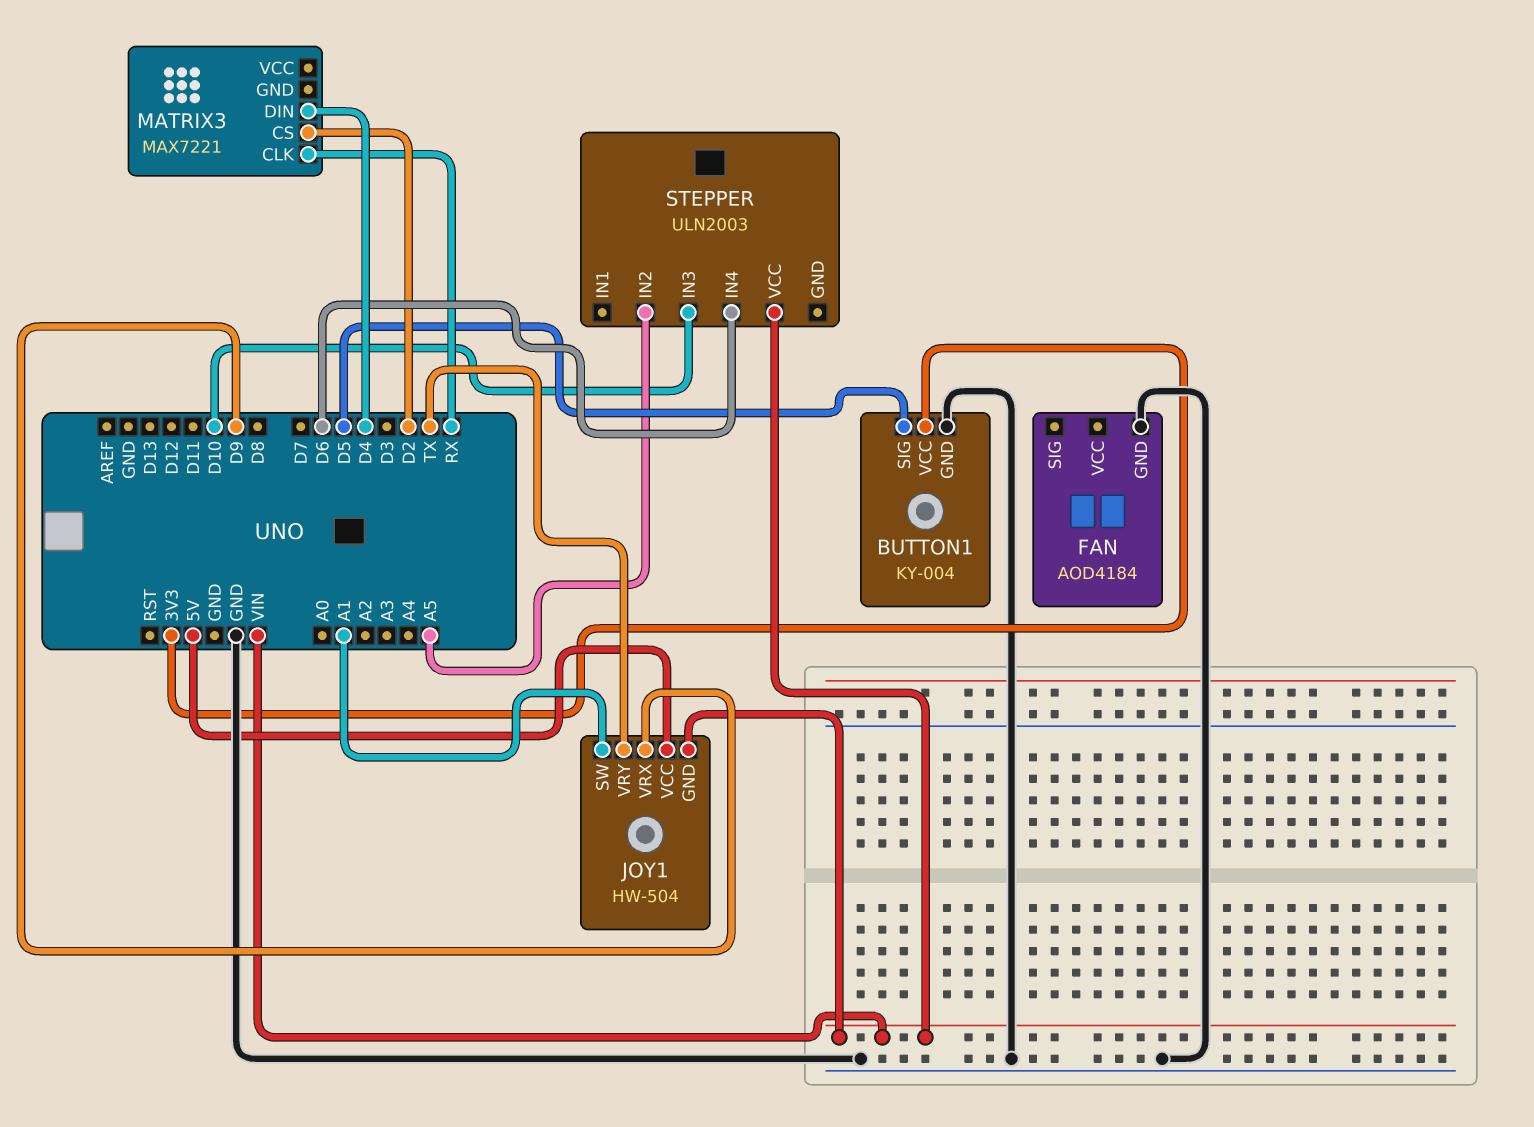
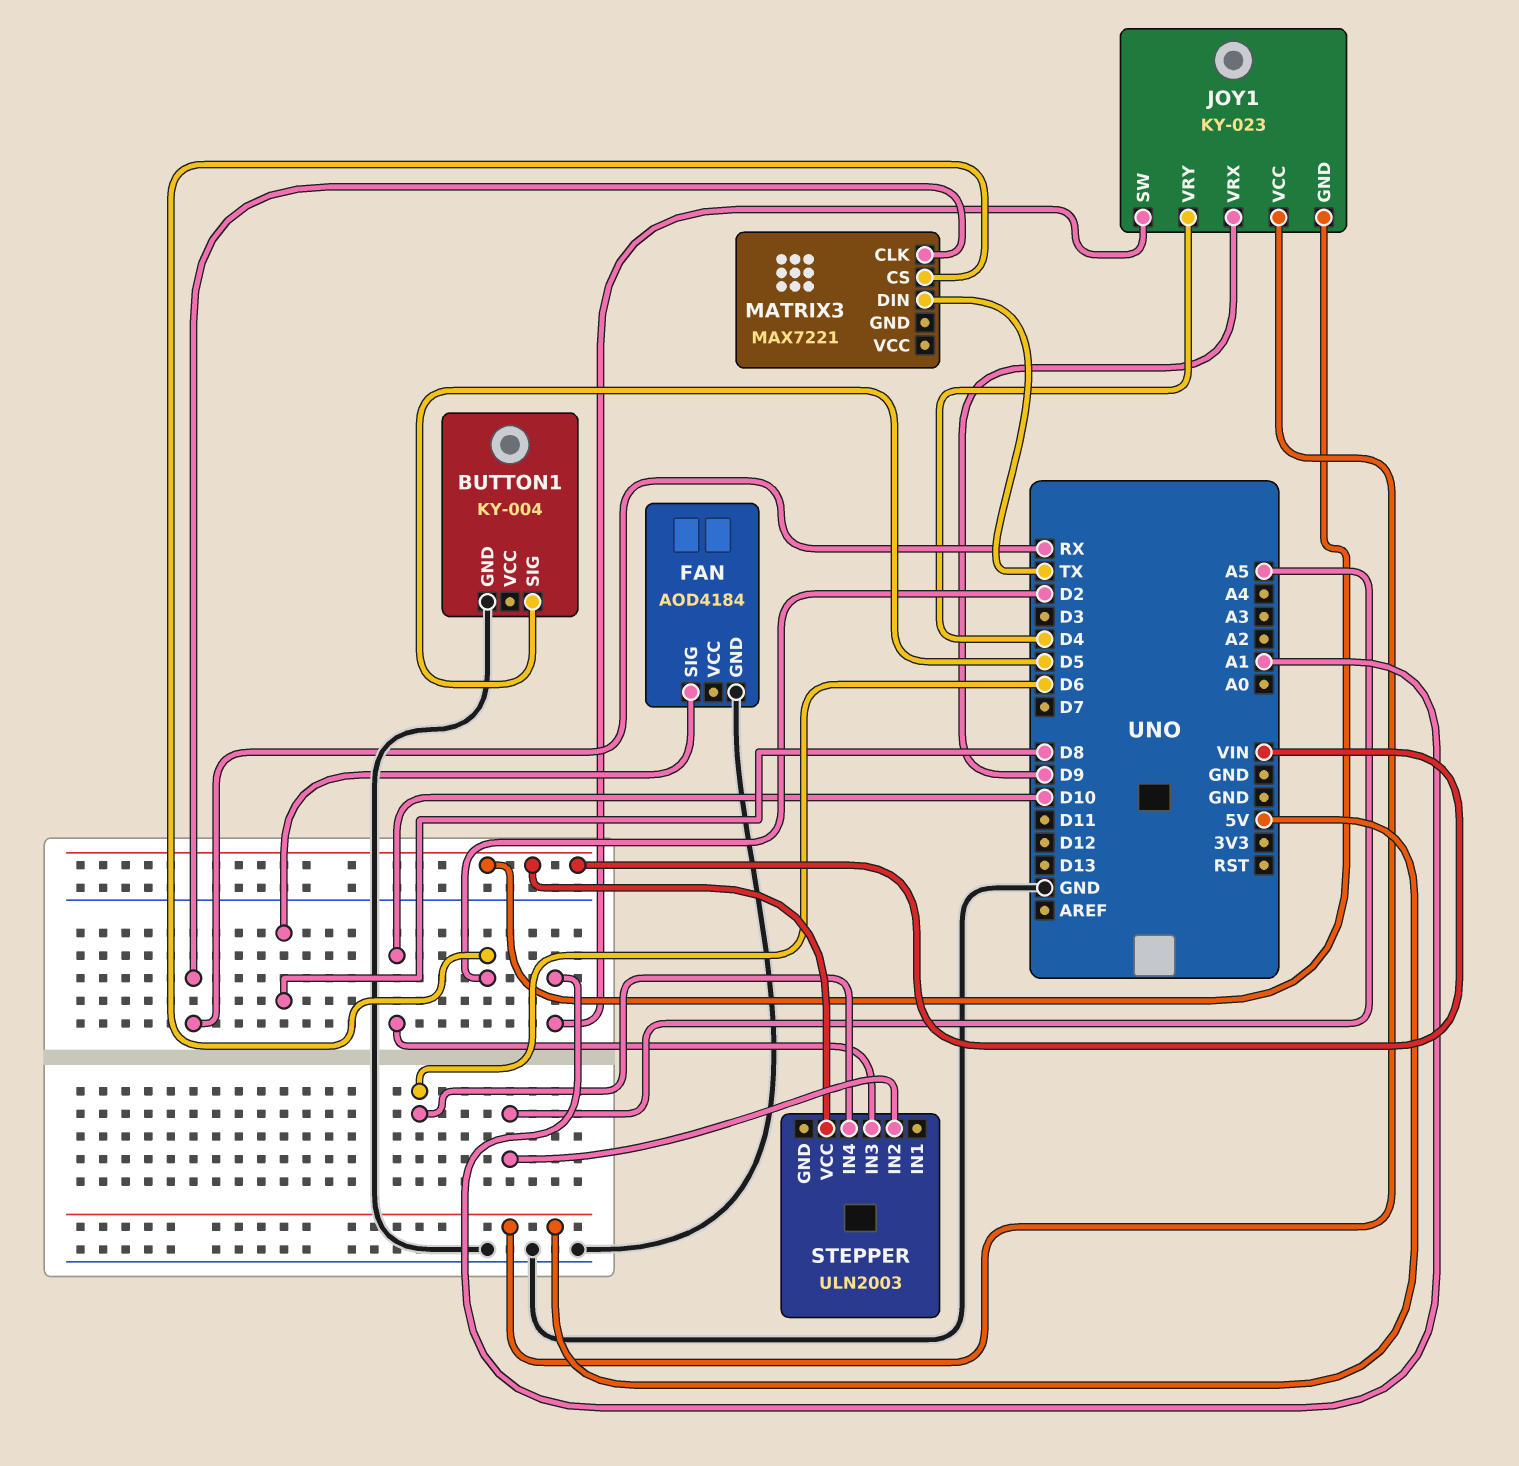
BUTTON1 pin VCC: 3V3 -> none
FAN pin SIG: none -> D8
JOY1: HW-504 -> KY-023
JOY1 pin VRY: TX -> D4
MATRIX3 pin DIN: D4 -> TX

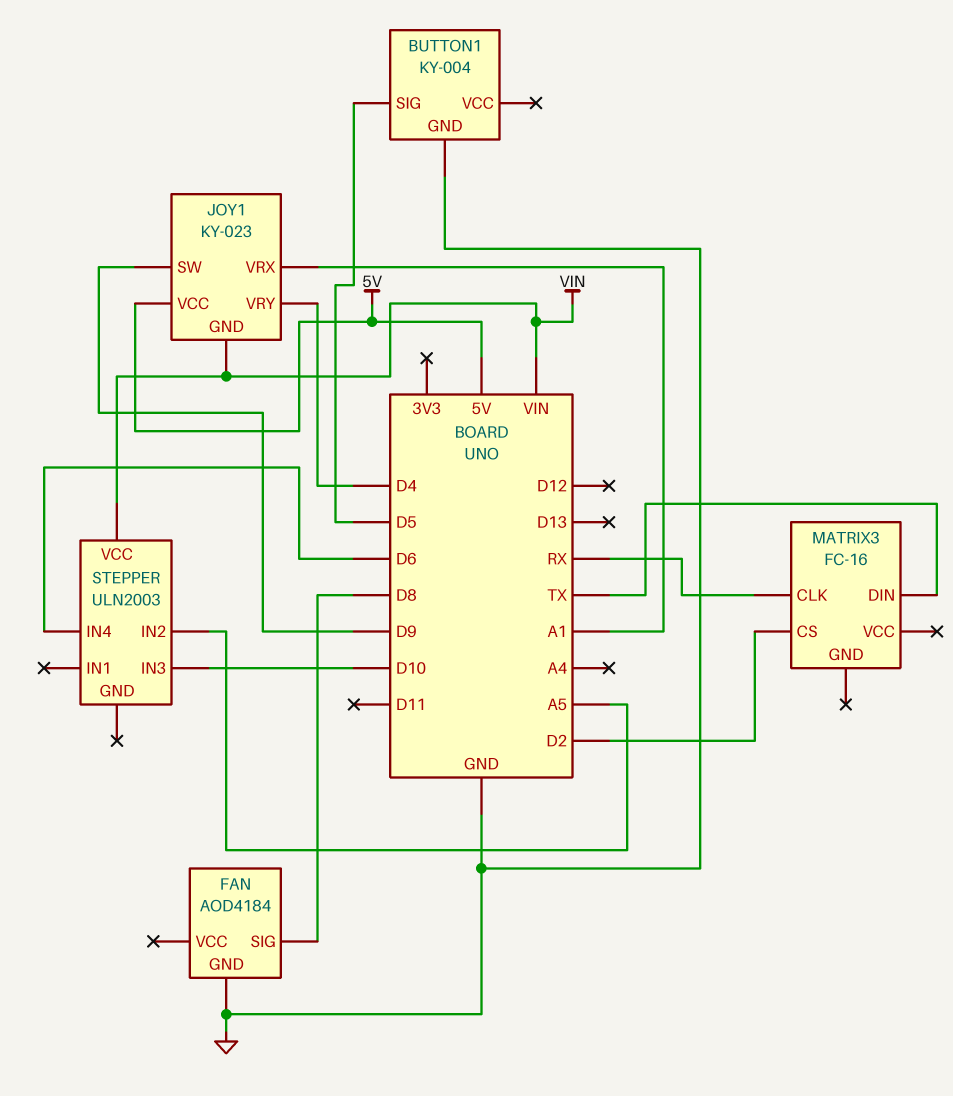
JOY1 pin SW: A1 -> D9
JOY1 pin VRX: D9 -> A1
MATRIX3: MAX7221 -> FC-16

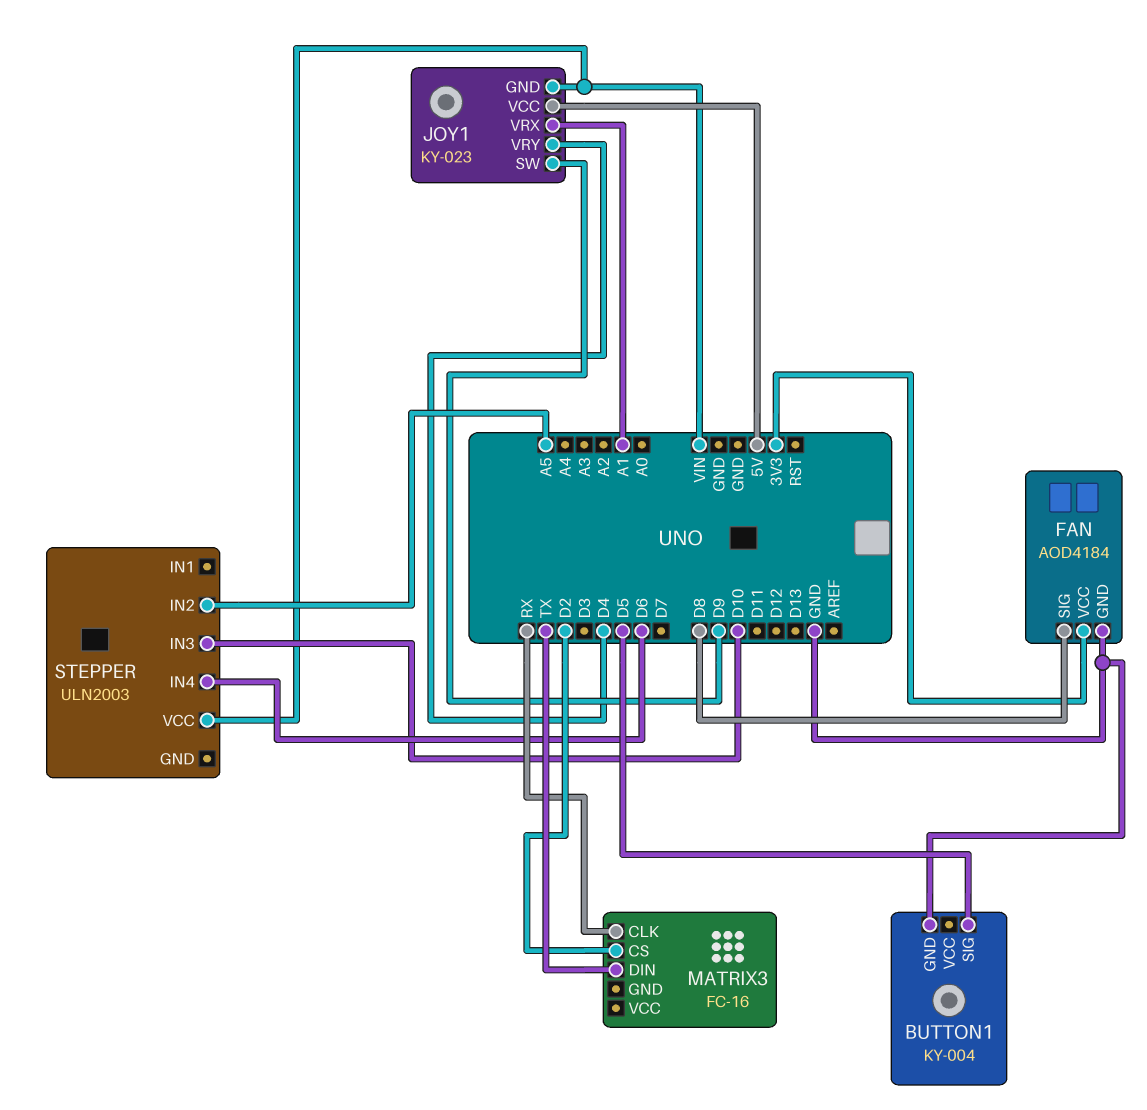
FAN pin VCC: none -> 3V3

